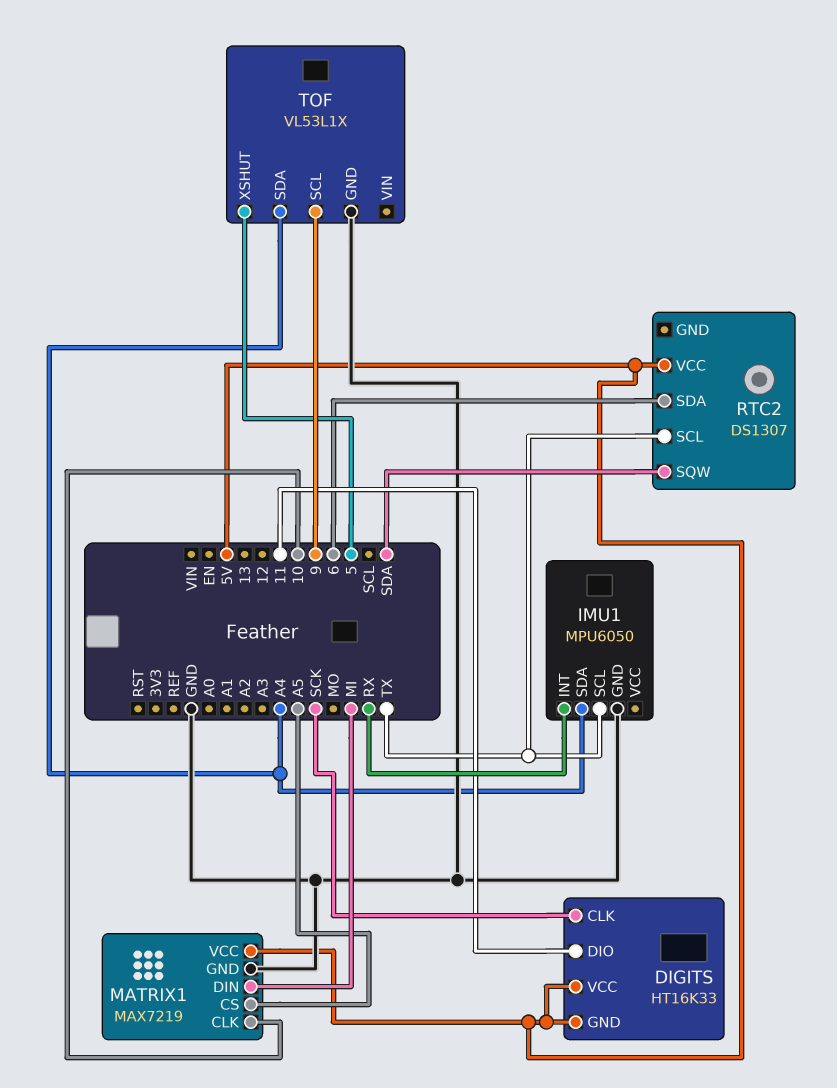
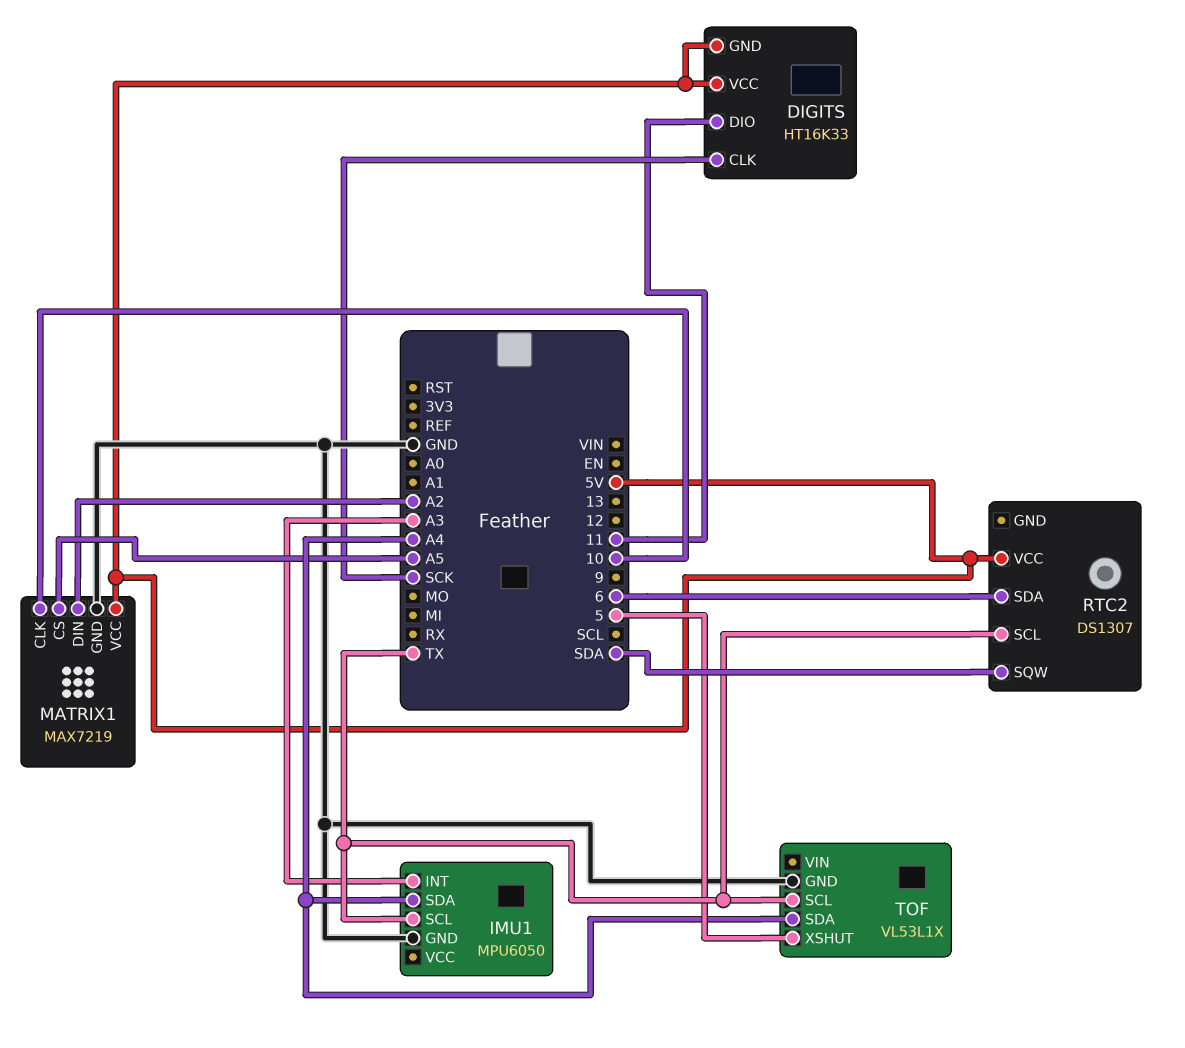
IMU1 pin INT: RX -> A3
MATRIX1 pin DIN: MI -> A2
TOF pin SCL: 9 -> TX

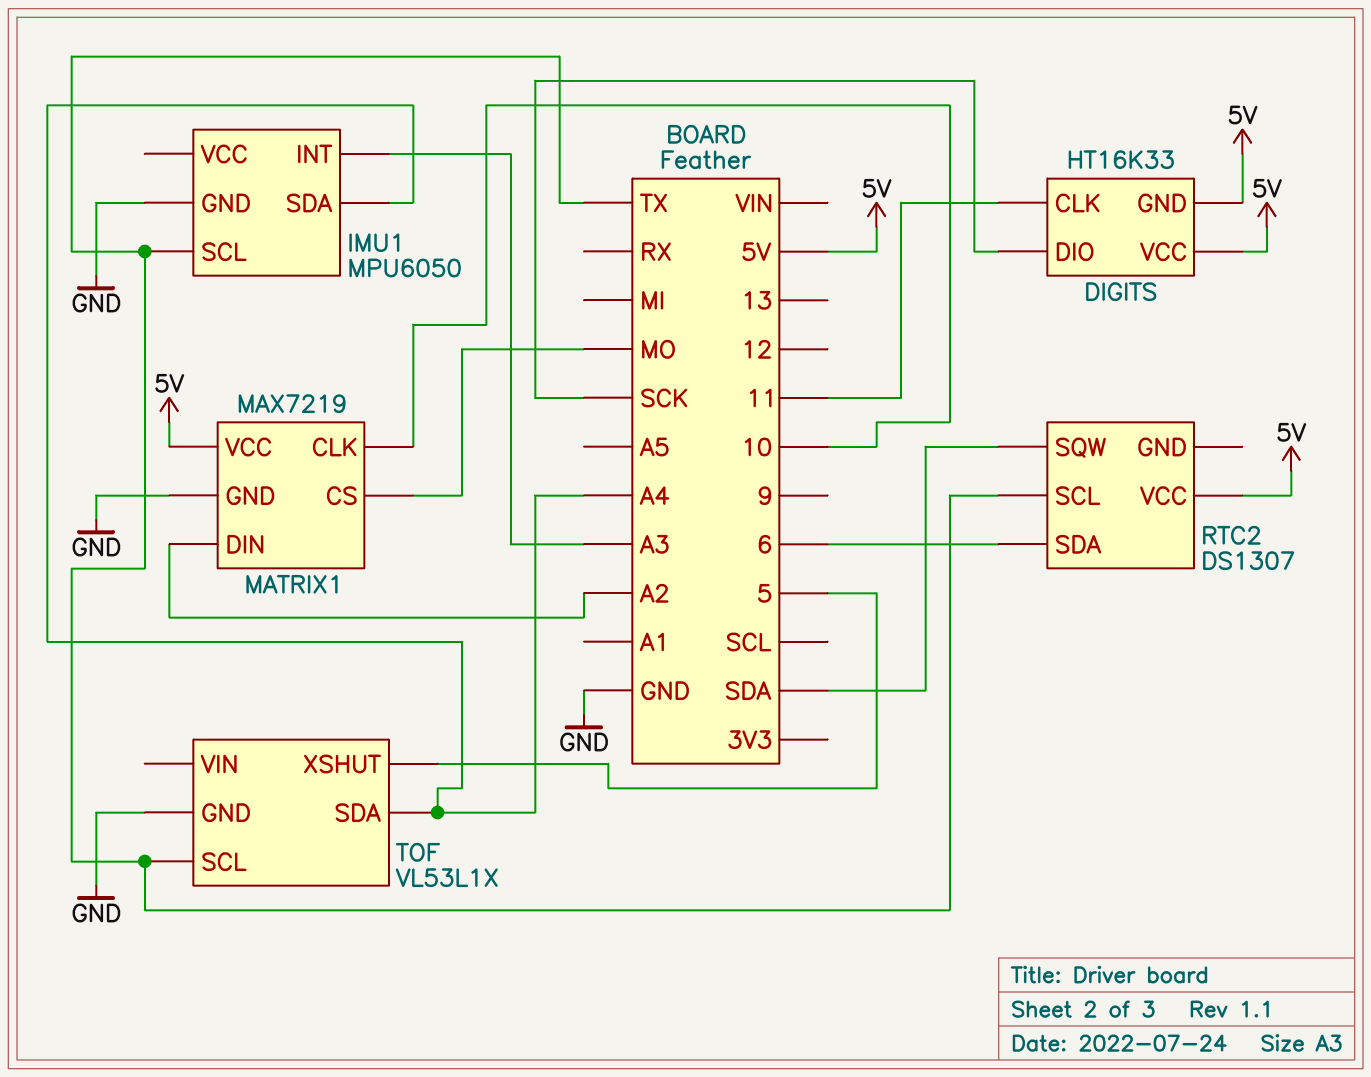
DIGITS pin CLK: SCK -> 11
DIGITS pin DIO: 11 -> SCK
MATRIX1 pin CS: A5 -> MO

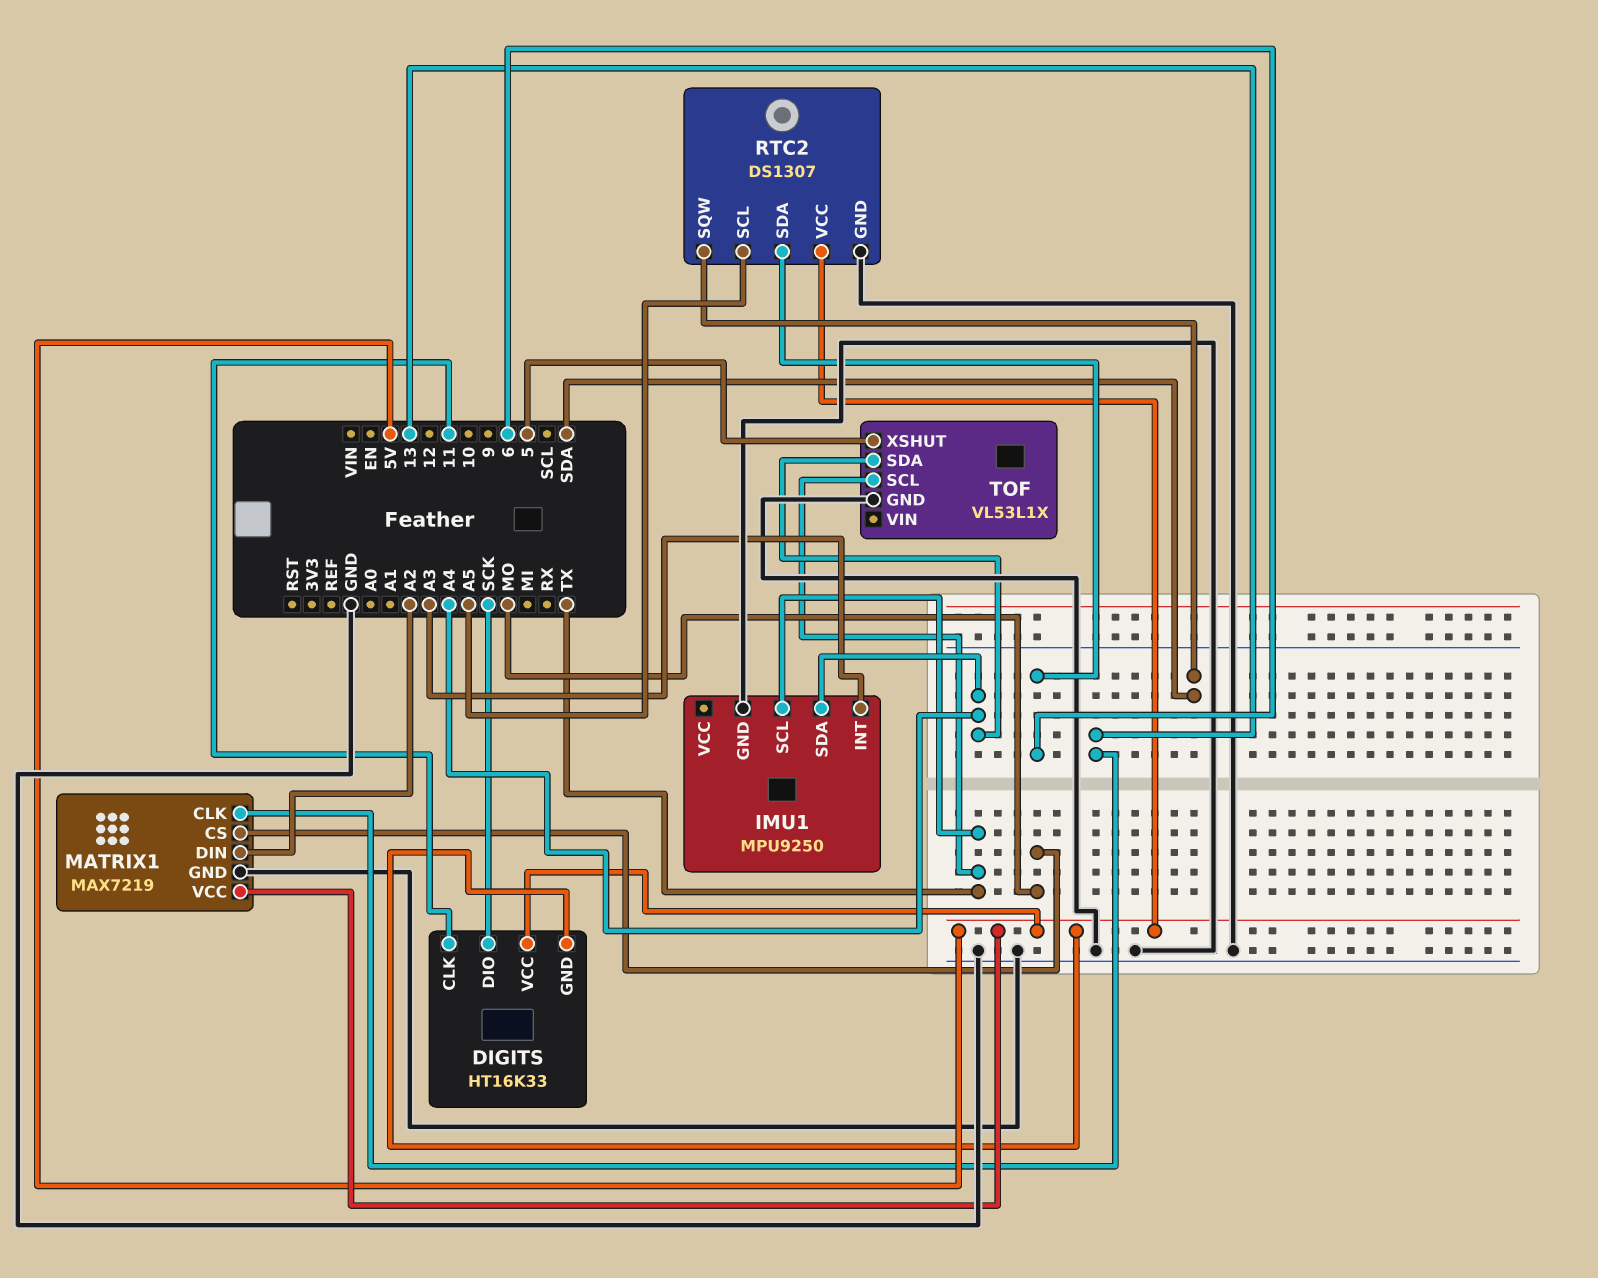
IMU1: MPU6050 -> MPU9250
MATRIX1 pin CLK: 10 -> 13
RTC2 pin GND: none -> GND
RTC2 pin SCL: TX -> A5

